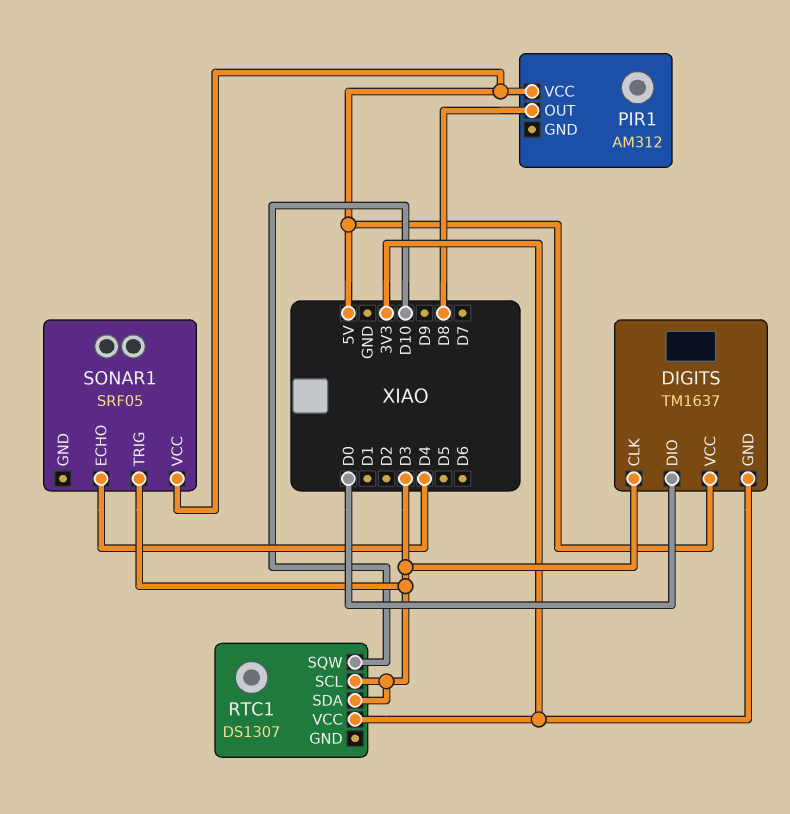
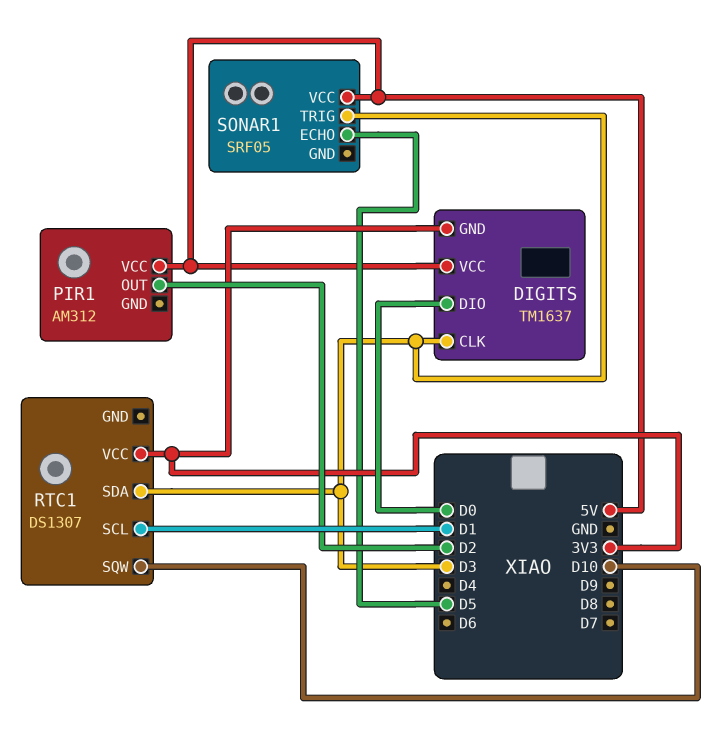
PIR1 pin OUT: D8 -> D2
RTC1 pin SCL: D3 -> D1
SONAR1 pin ECHO: D4 -> D5

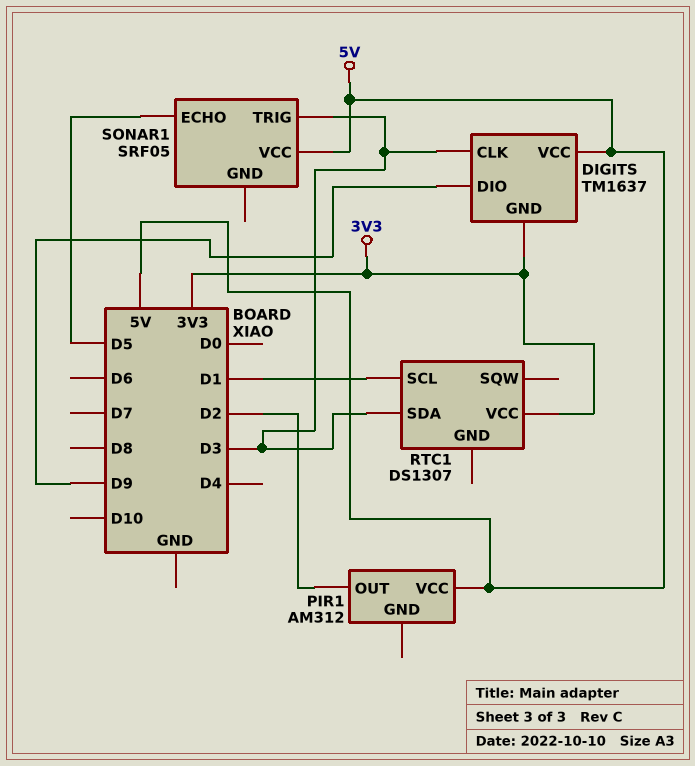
DIGITS pin DIO: D0 -> D9
RTC1 pin SQW: D10 -> none

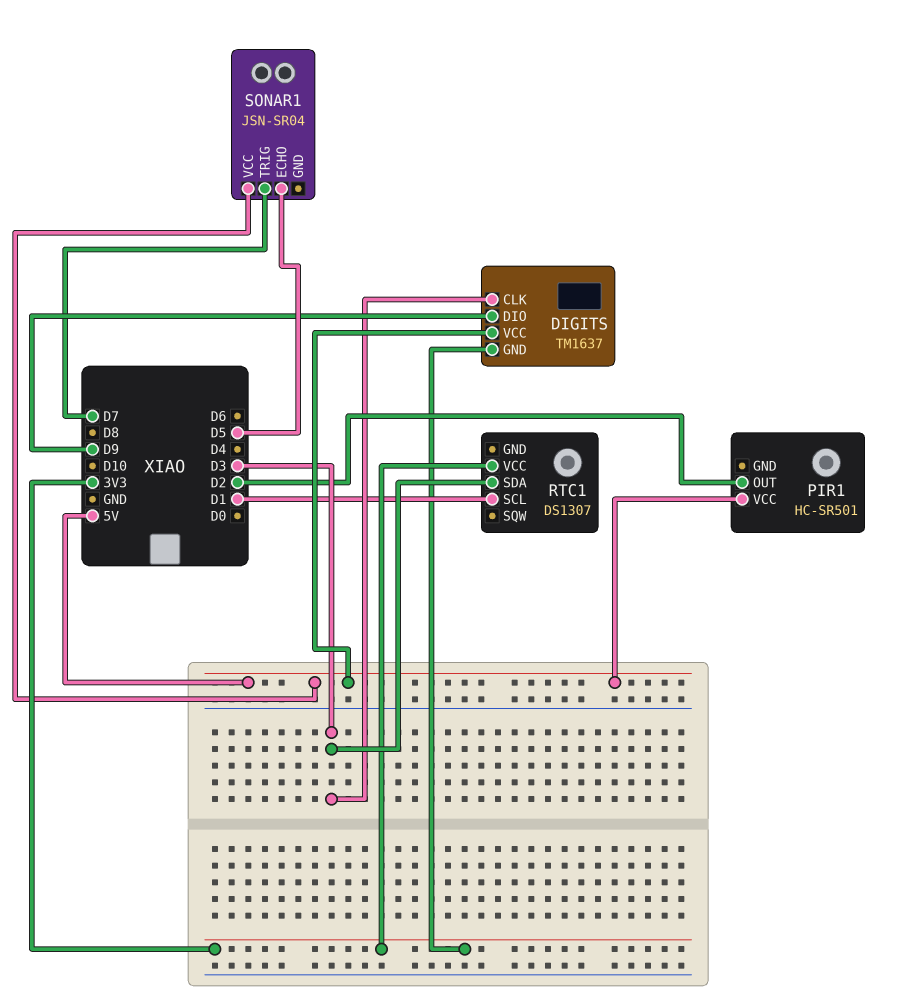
PIR1: AM312 -> HC-SR501
SONAR1: SRF05 -> JSN-SR04
SONAR1 pin TRIG: D3 -> D7

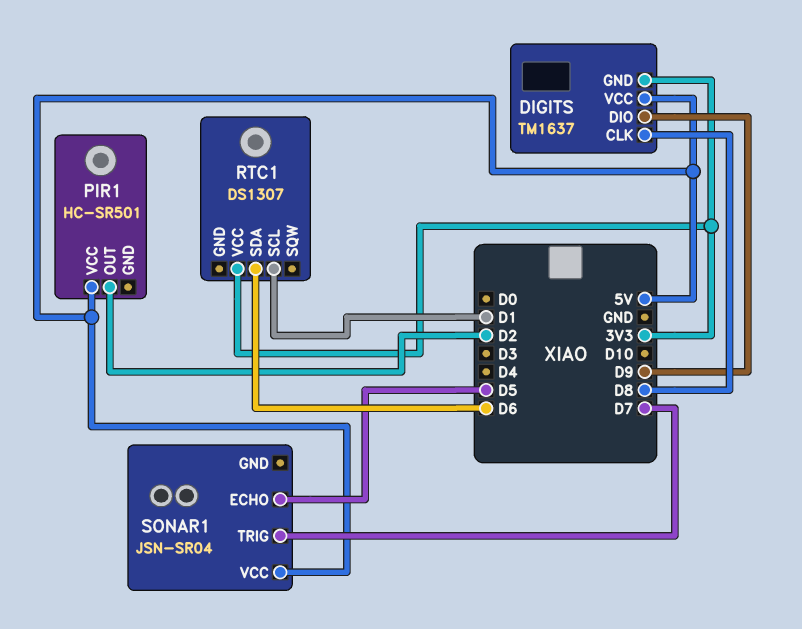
DIGITS pin CLK: D3 -> D8
RTC1 pin SDA: D3 -> D6

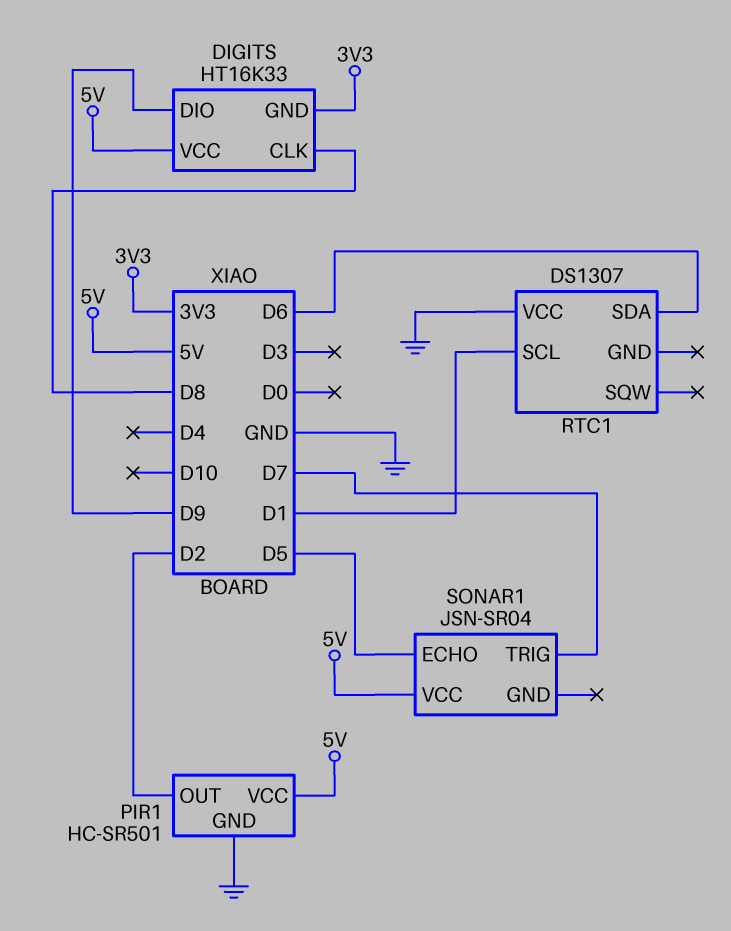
DIGITS: TM1637 -> HT16K33
PIR1 pin GND: none -> GND
RTC1 pin VCC: 3V3 -> GND

